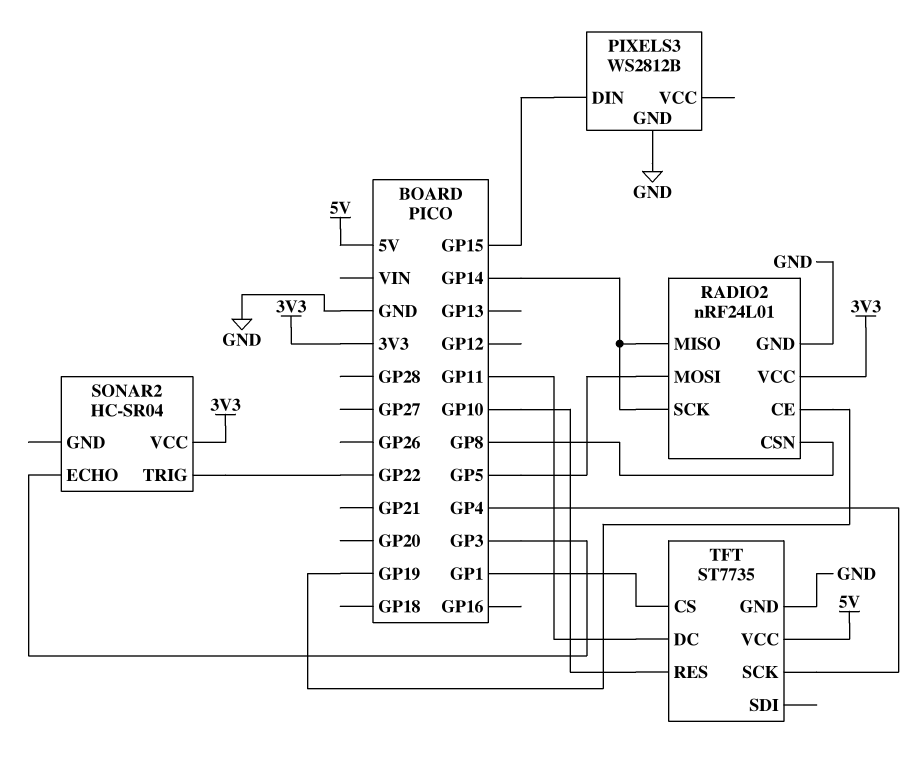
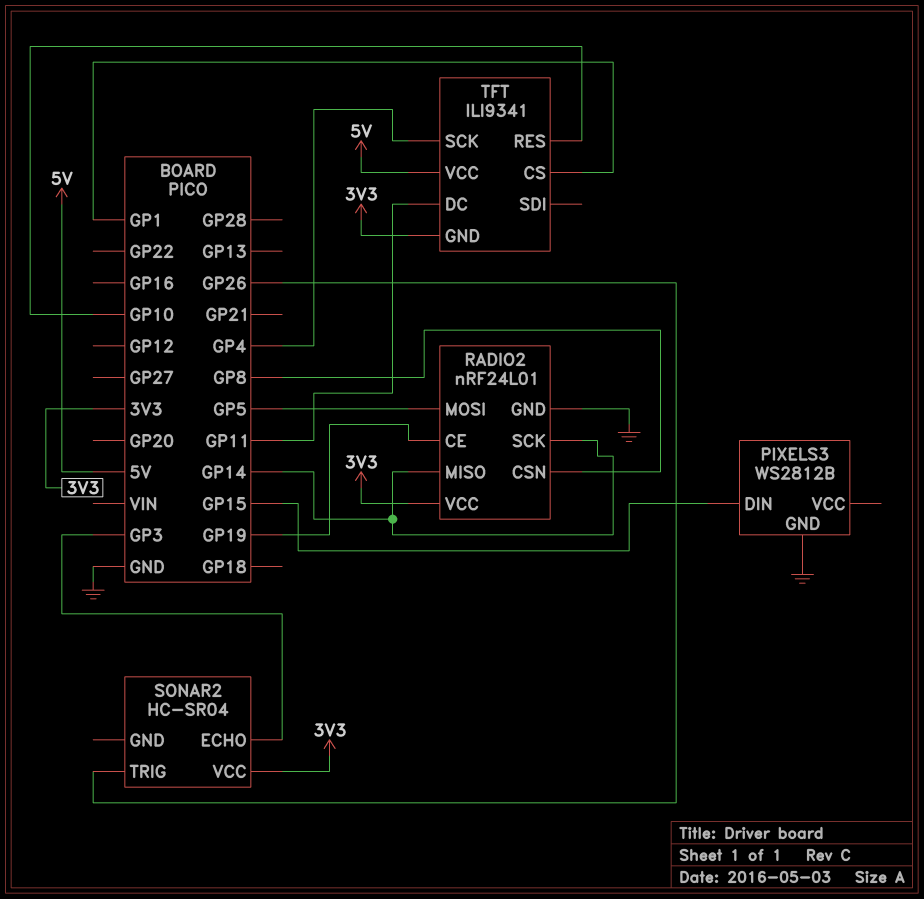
SONAR2 pin TRIG: GP22 -> GP26
TFT: ST7735 -> ILI9341
TFT pin GND: GND -> 3V3

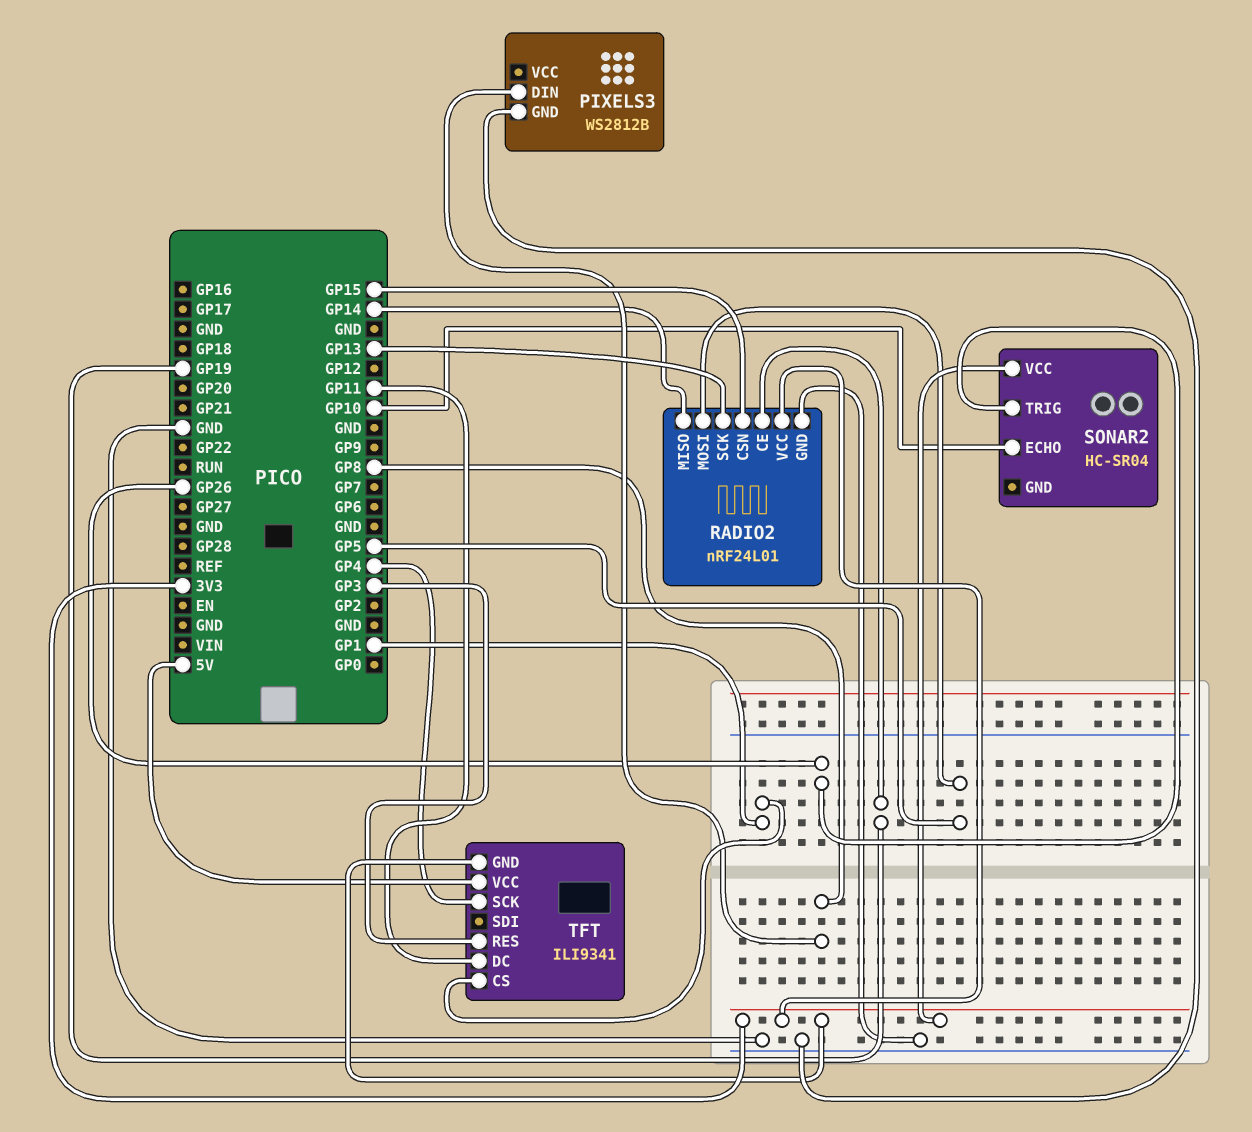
PIXELS3 pin DIN: GP15 -> GP8
RADIO2 pin CSN: GP8 -> GP15
RADIO2 pin SCK: GP14 -> GP13
SONAR2 pin ECHO: GP3 -> GP10
TFT pin RES: GP10 -> GP3

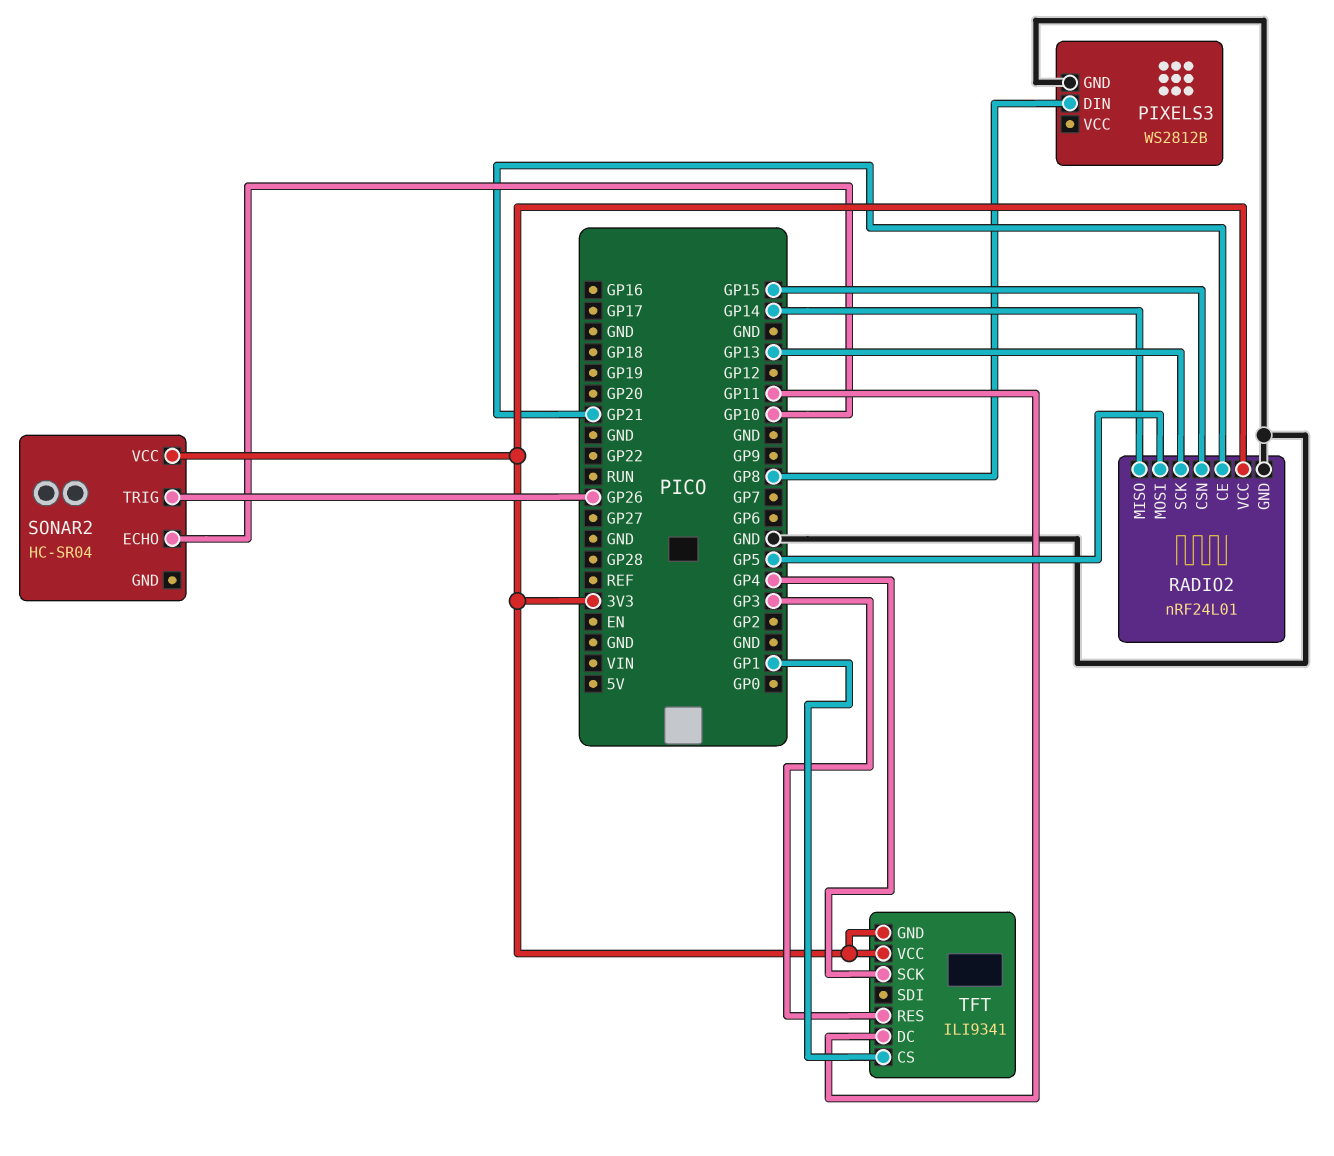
RADIO2 pin CE: GP19 -> GP21
TFT pin VCC: 5V -> 3V3

